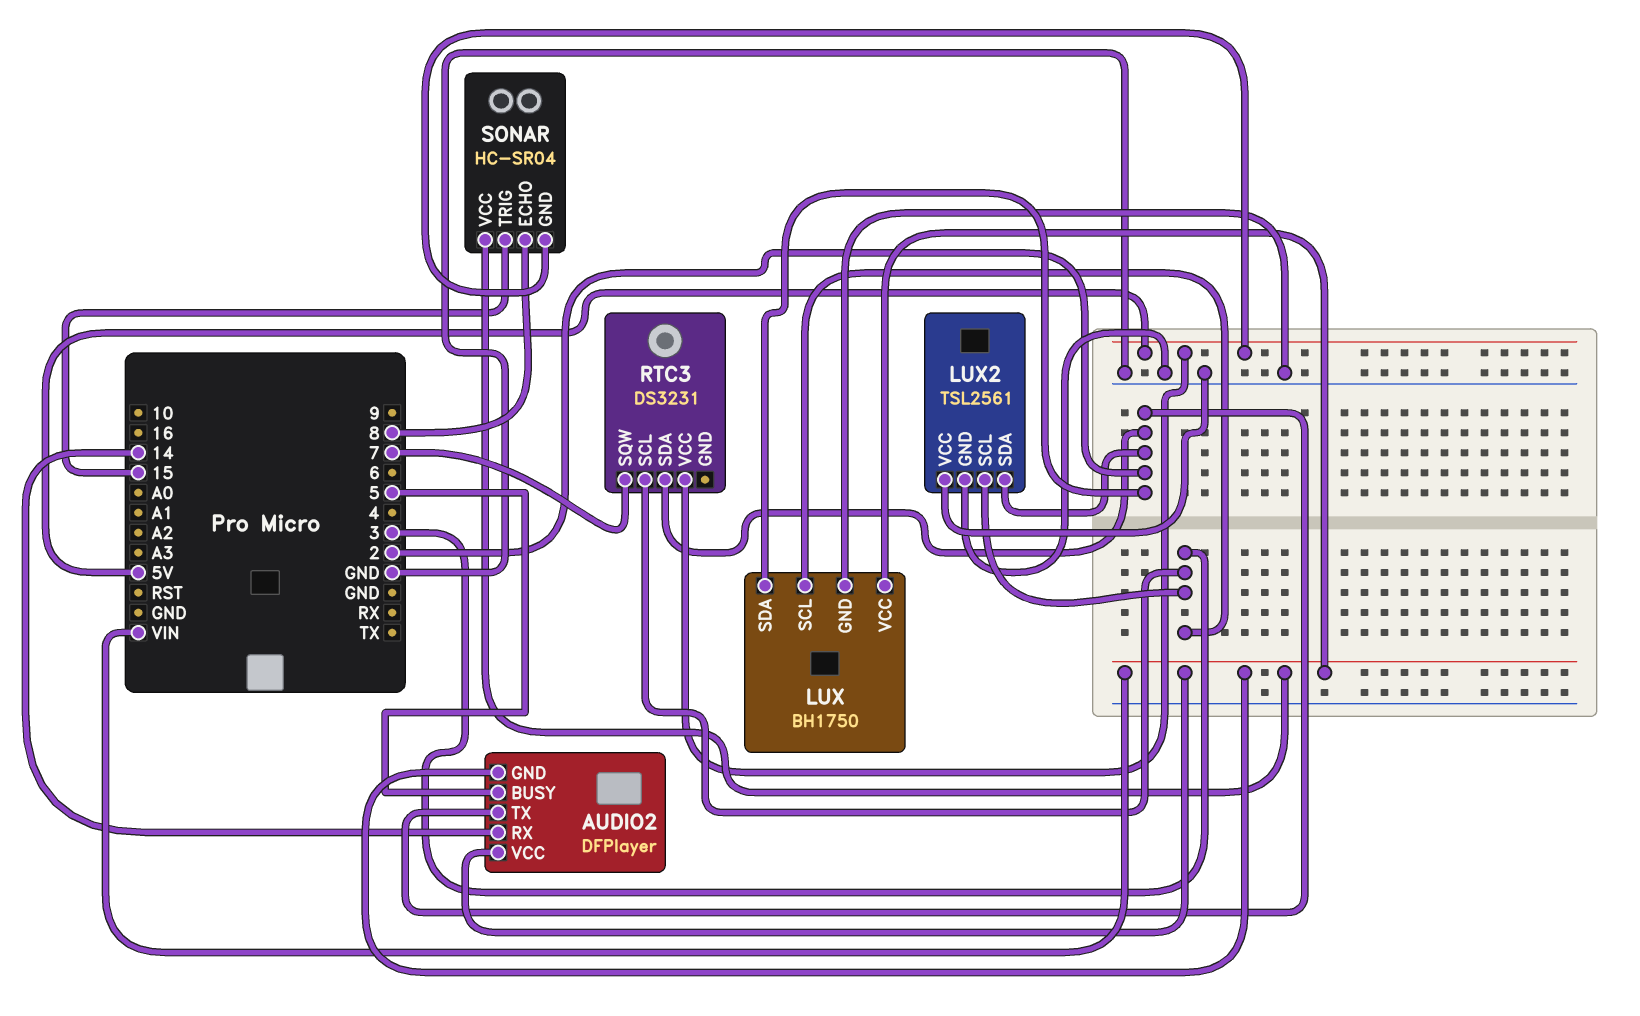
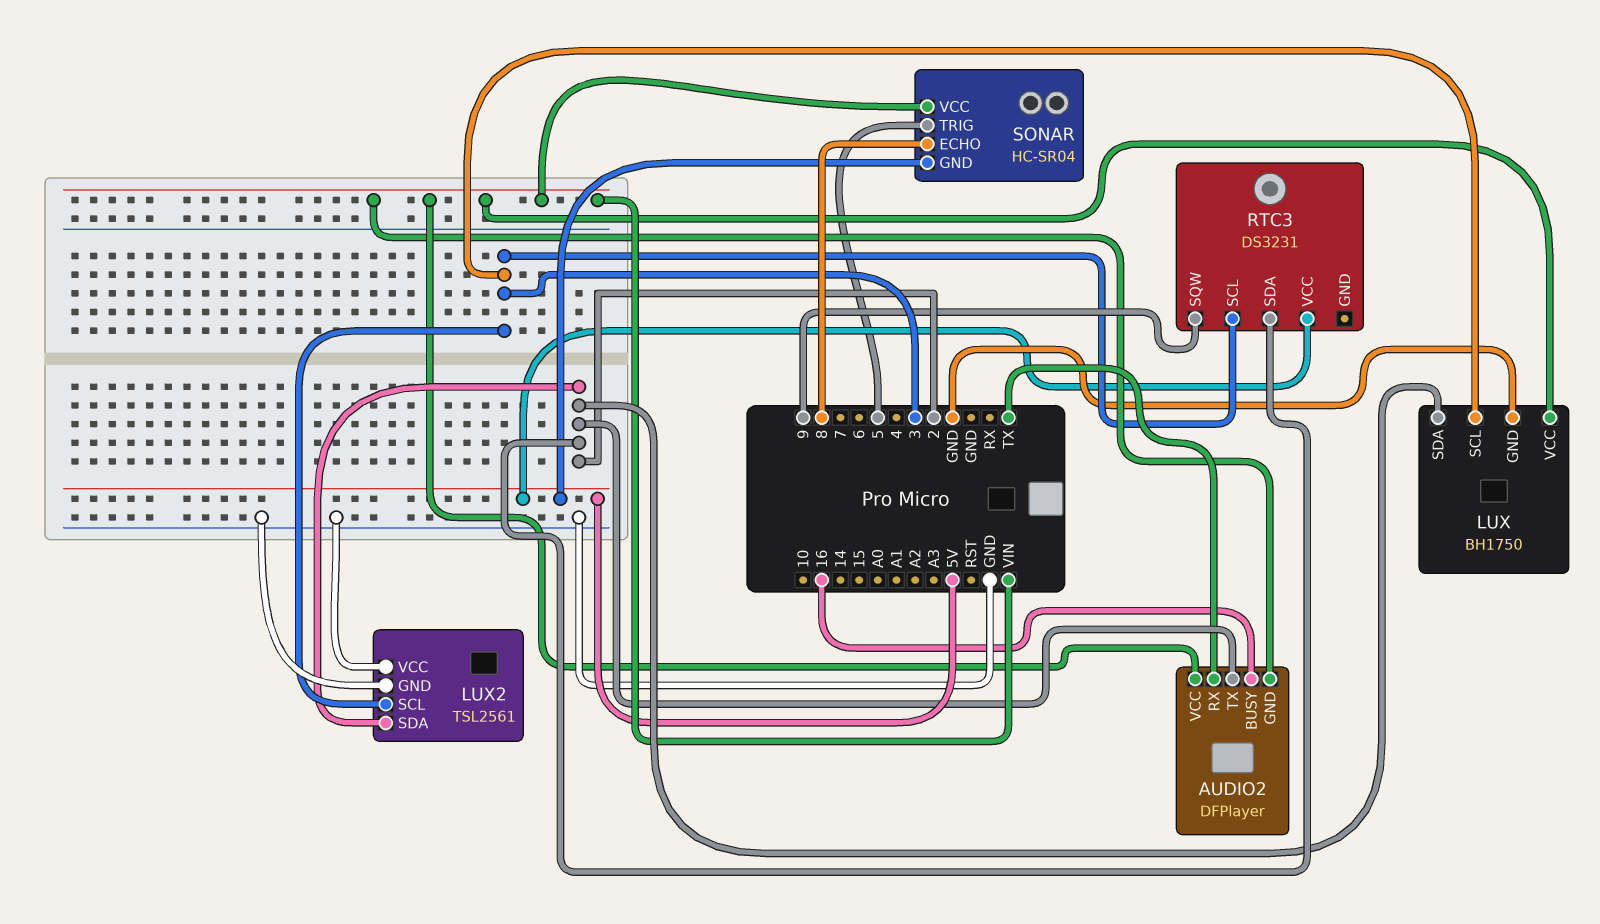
AUDIO2 pin BUSY: 5 -> 16
AUDIO2 pin RX: 14 -> TX
RTC3 pin SQW: 7 -> 9
SONAR pin TRIG: 15 -> 5

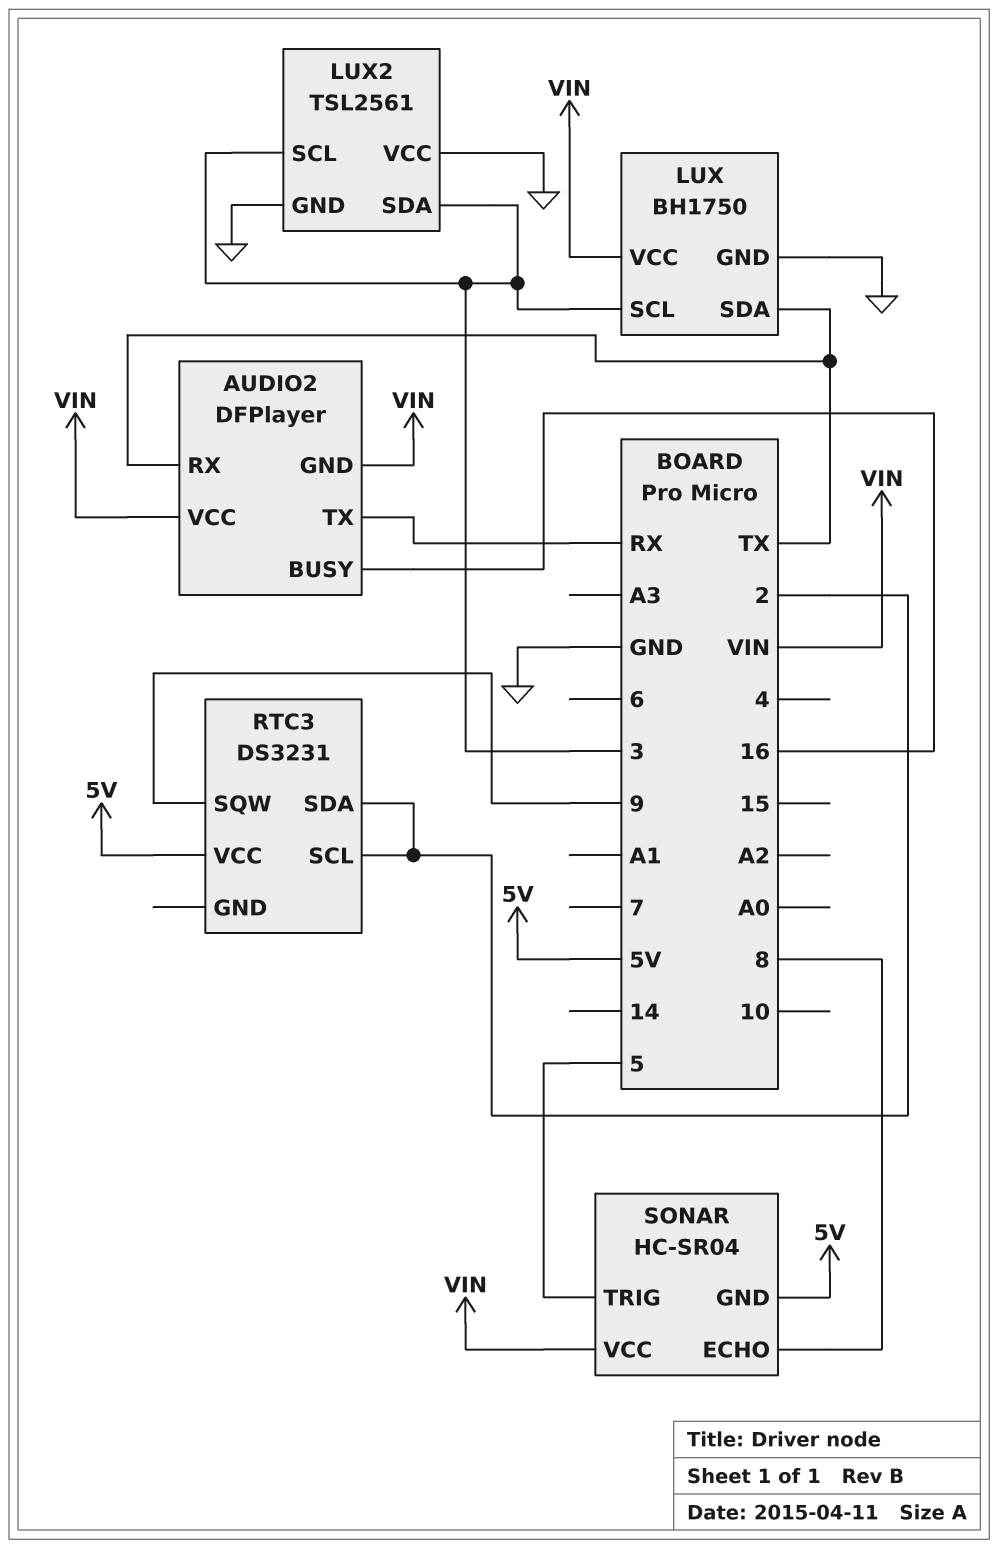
AUDIO2 pin TX: 2 -> RX
LUX pin SDA: 2 -> TX
LUX2 pin SDA: 2 -> 3
RTC3 pin SCL: 3 -> 2

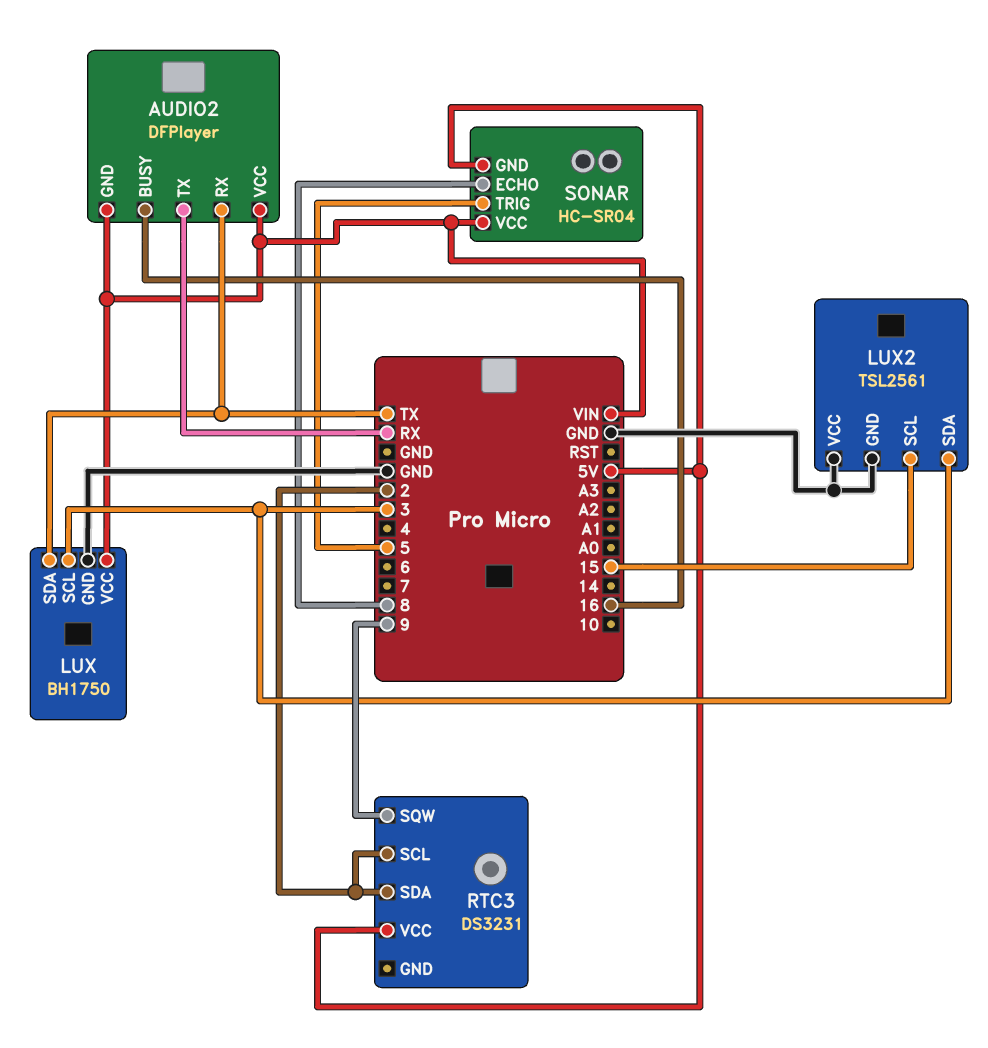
LUX2 pin SCL: 3 -> 15

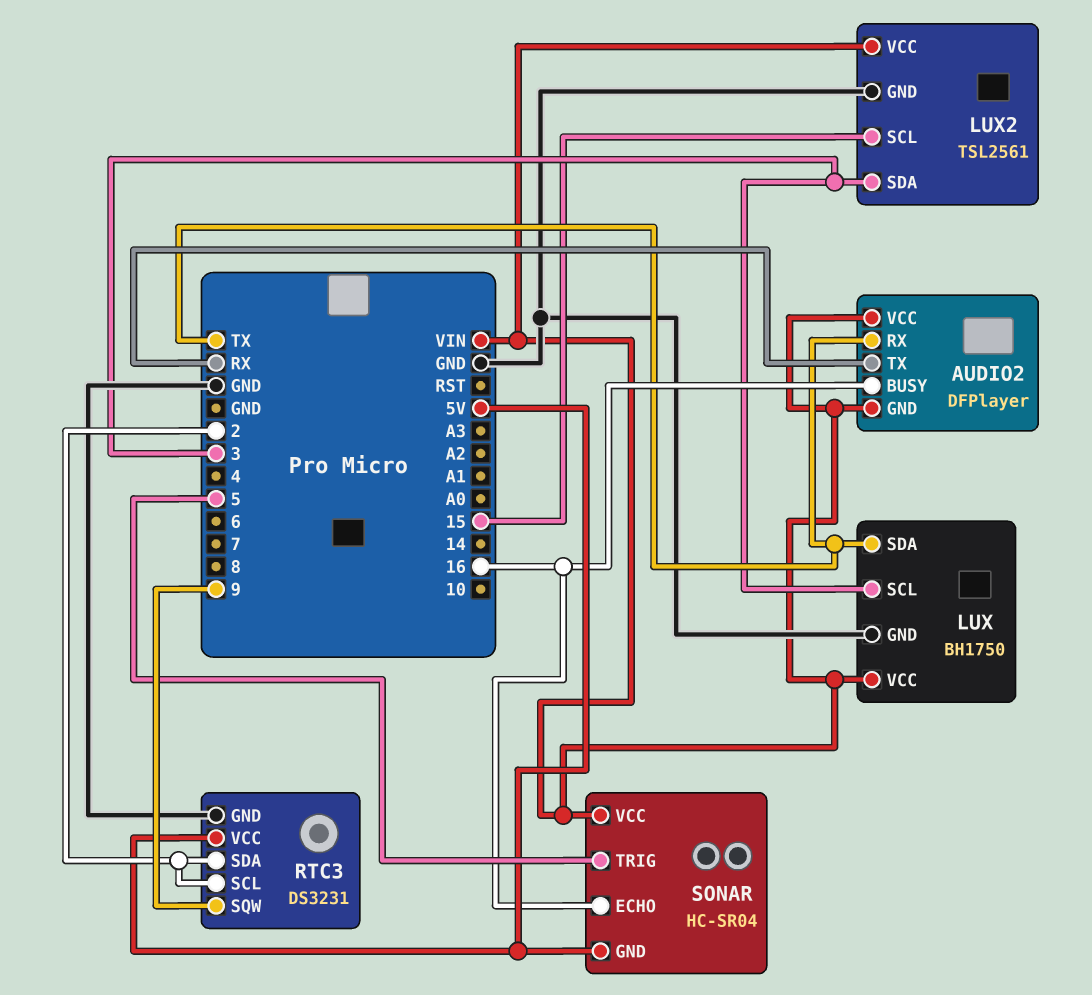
LUX2 pin VCC: GND -> VIN
RTC3 pin GND: none -> GND
SONAR pin ECHO: 8 -> 16

